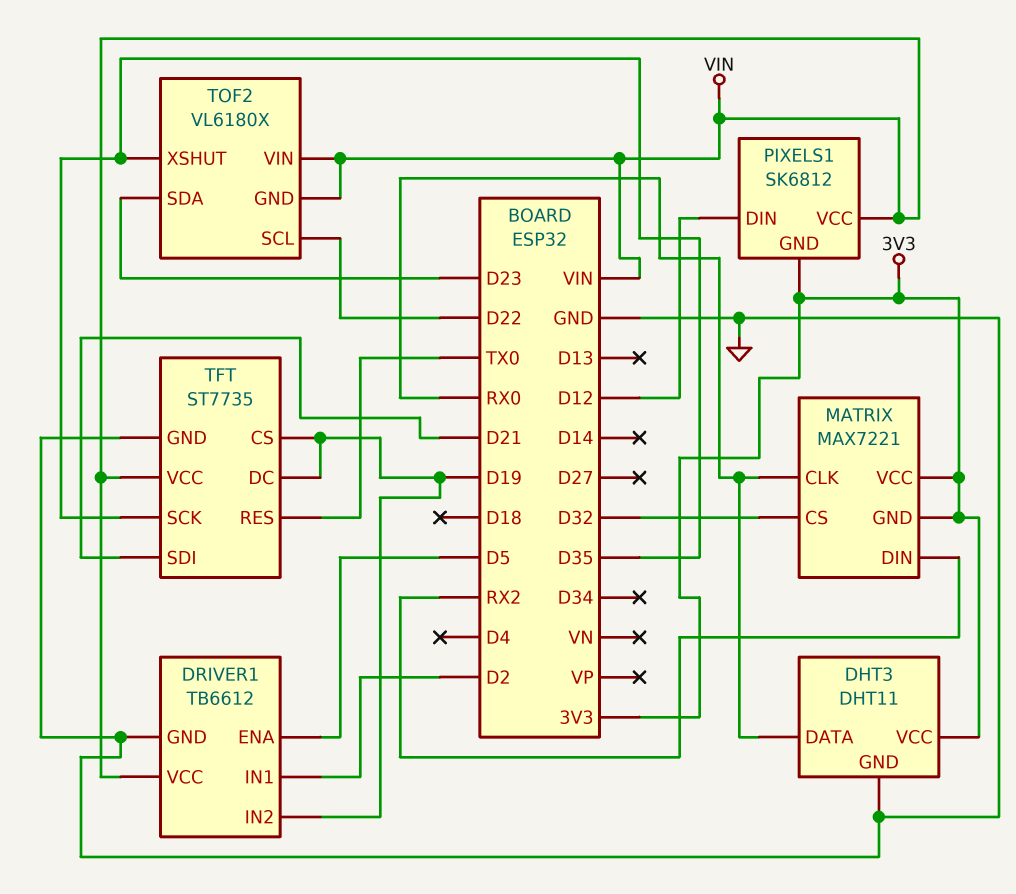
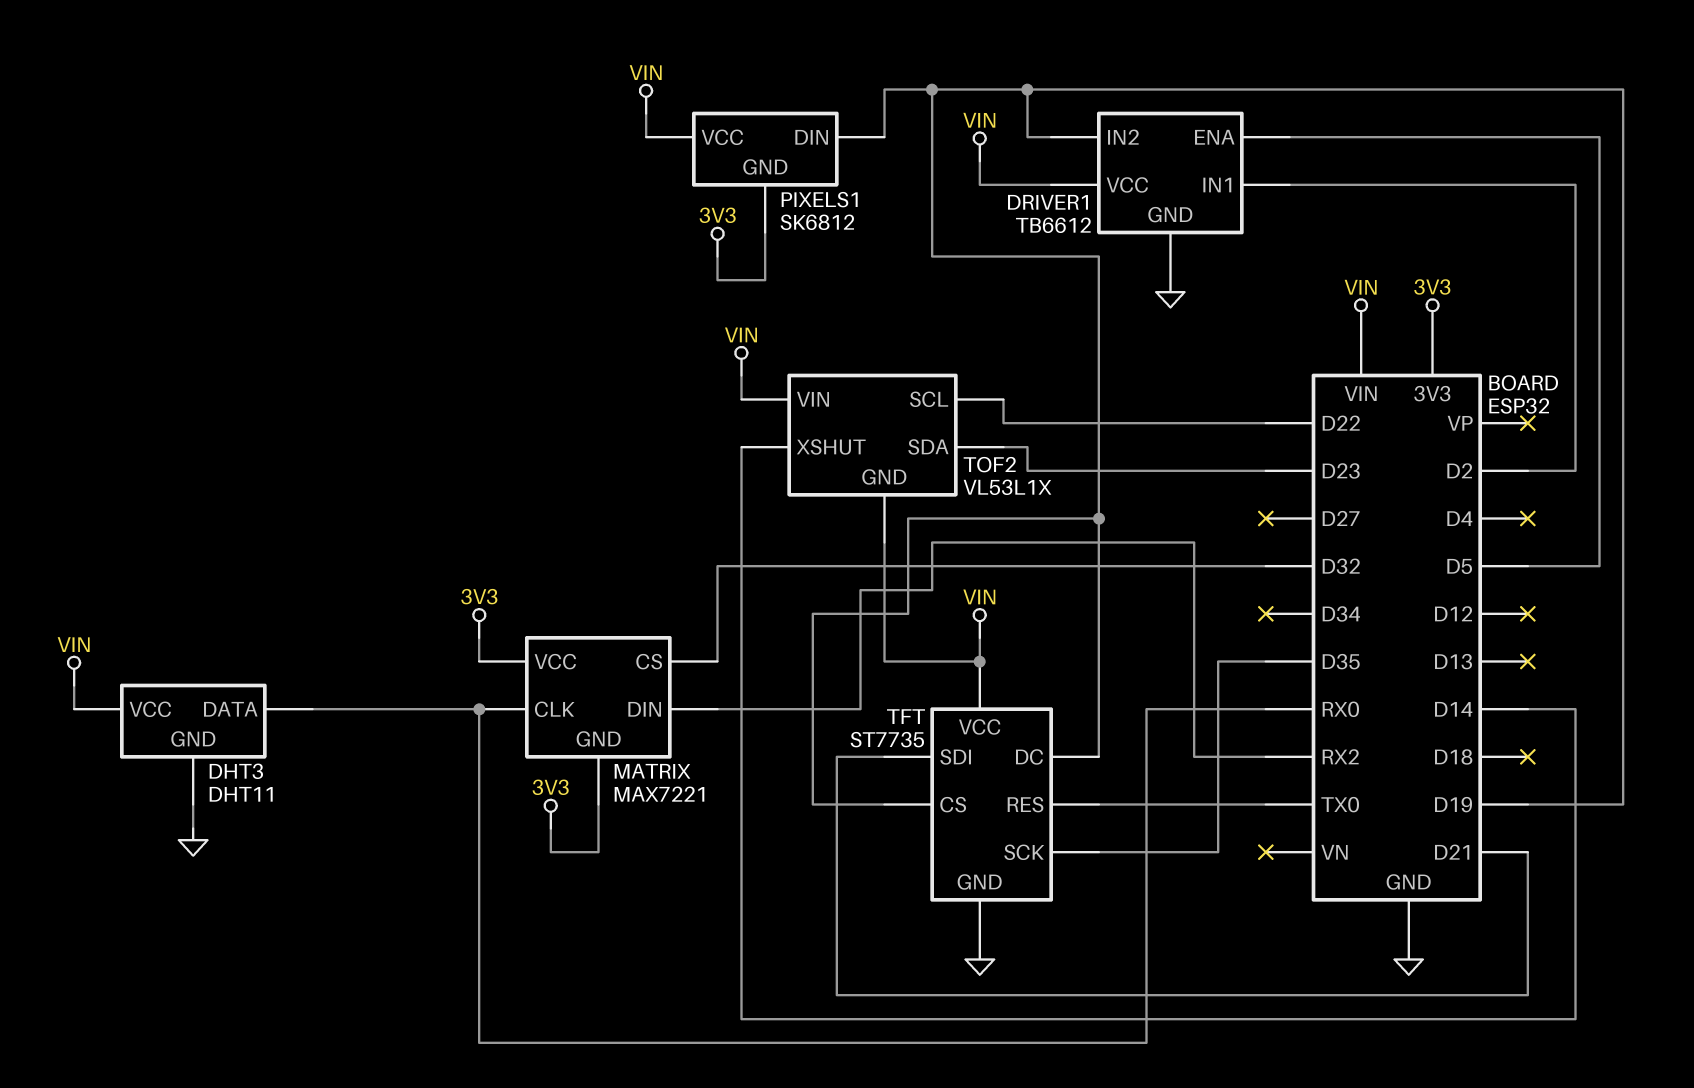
DHT3 pin VCC: 3V3 -> VIN
PIXELS1 pin DIN: D12 -> D19
TOF2: VL6180X -> VL53L1X
TOF2 pin XSHUT: D35 -> D14

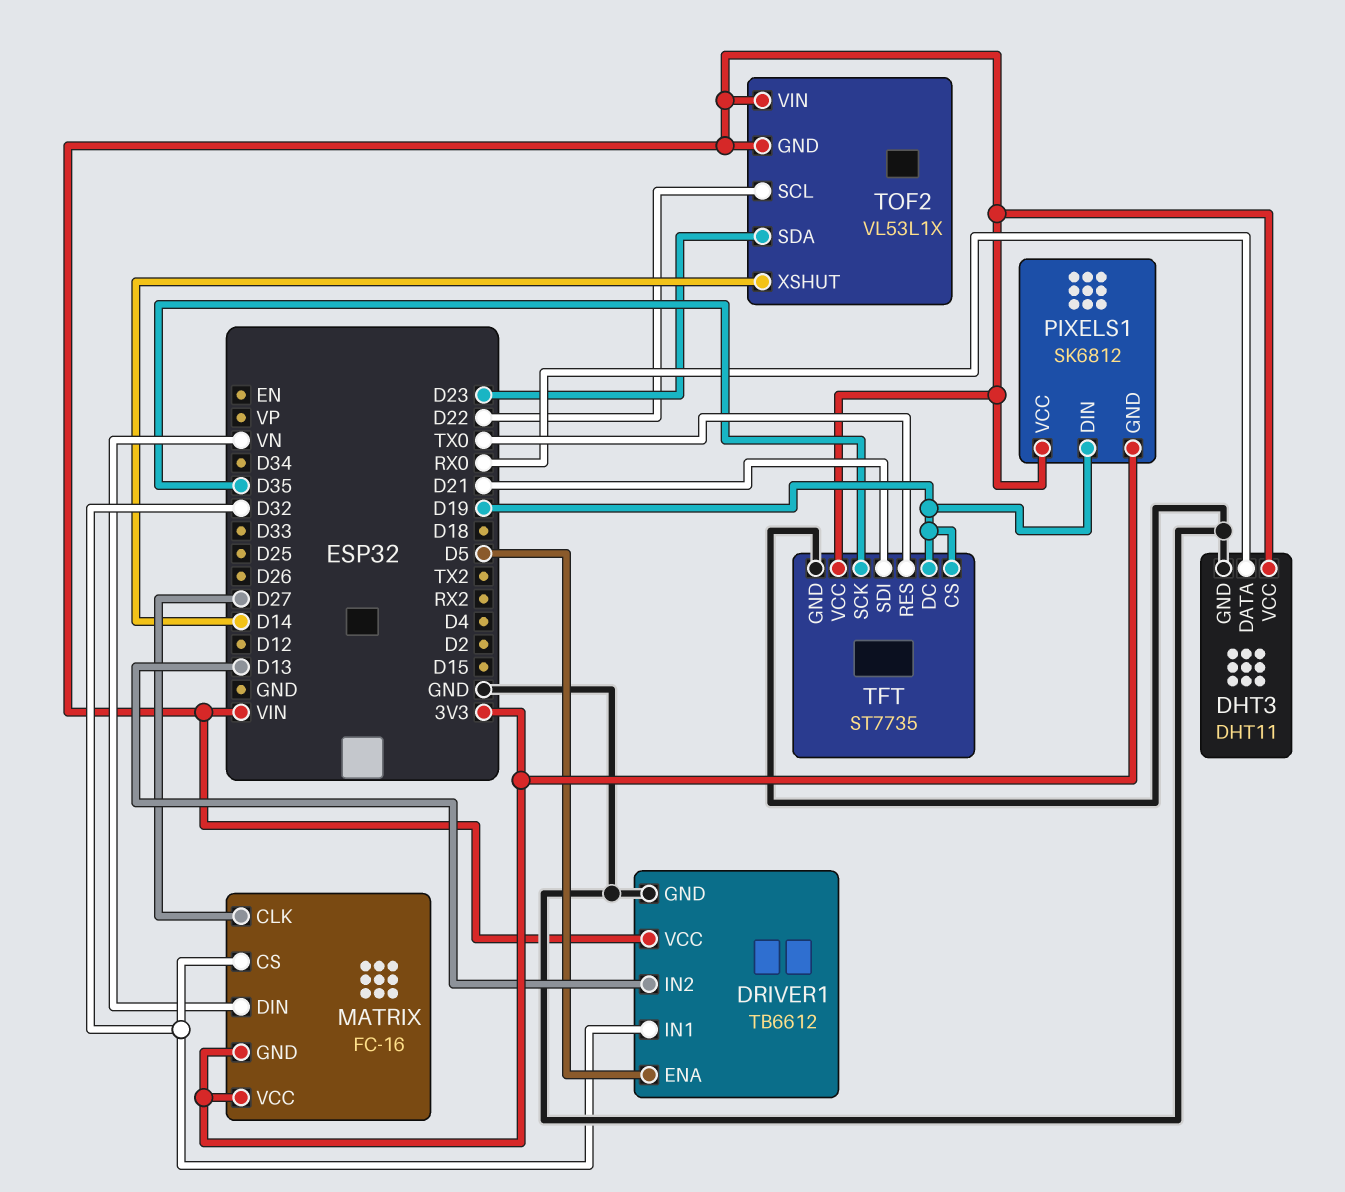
DRIVER1 pin IN1: D2 -> D32
DRIVER1 pin IN2: D19 -> D13
MATRIX: MAX7221 -> FC-16
MATRIX pin CLK: RX0 -> D27
MATRIX pin DIN: RX2 -> VN

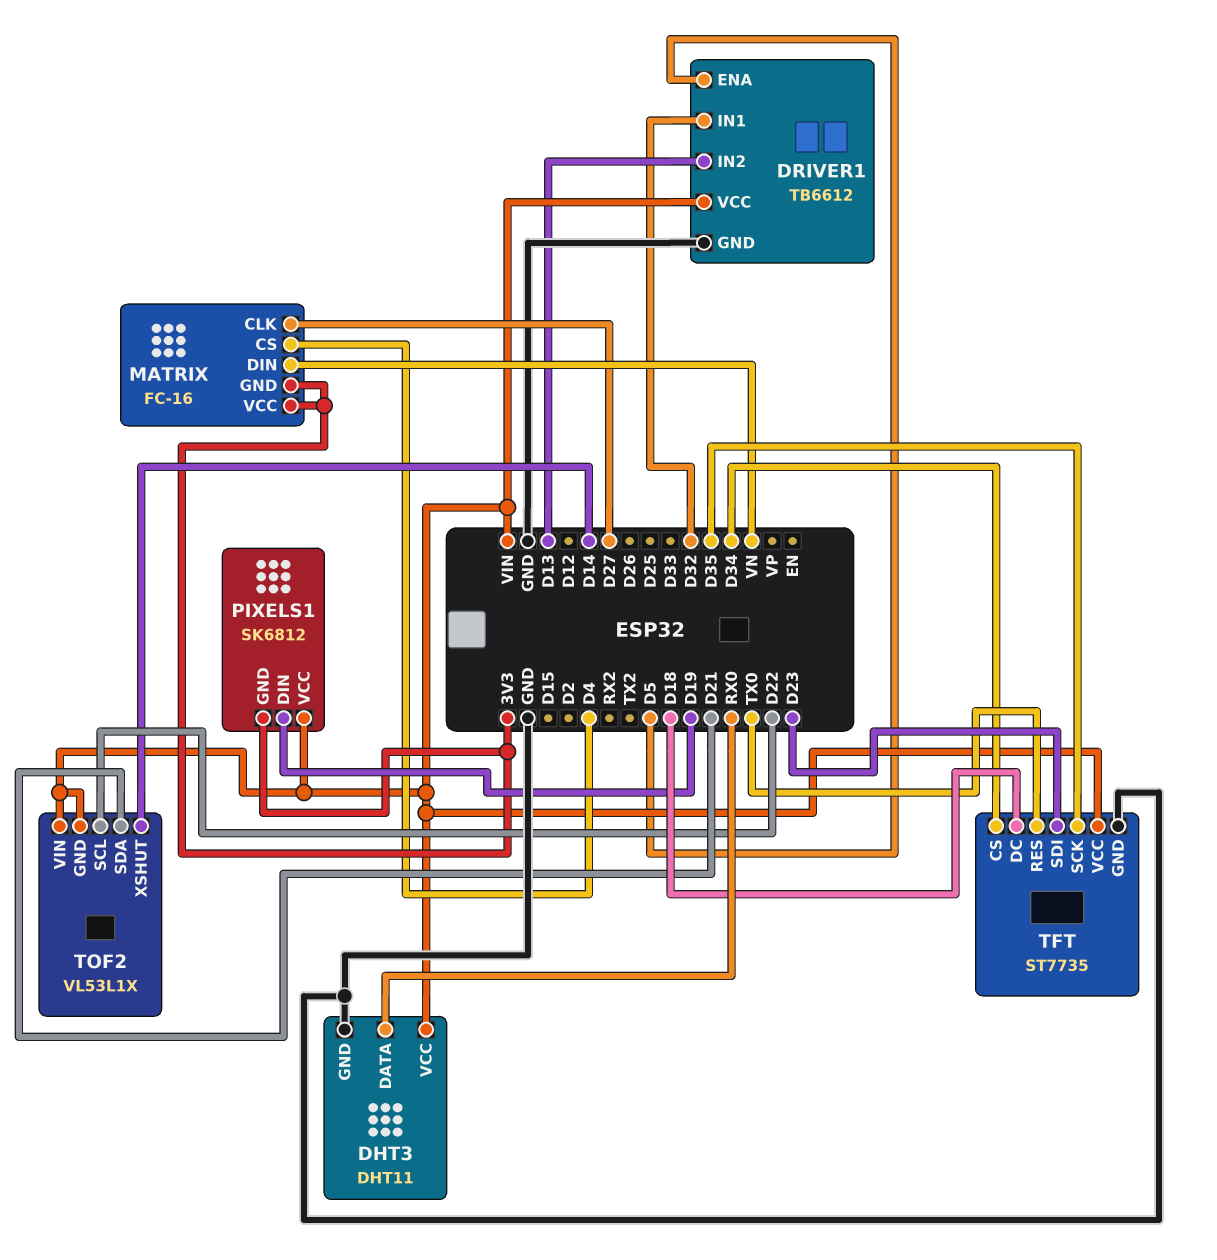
MATRIX pin CS: D32 -> D4
TFT pin CS: D19 -> D34
TFT pin DC: D19 -> D18
TFT pin SDI: D21 -> D23
TOF2 pin SDA: D23 -> D21

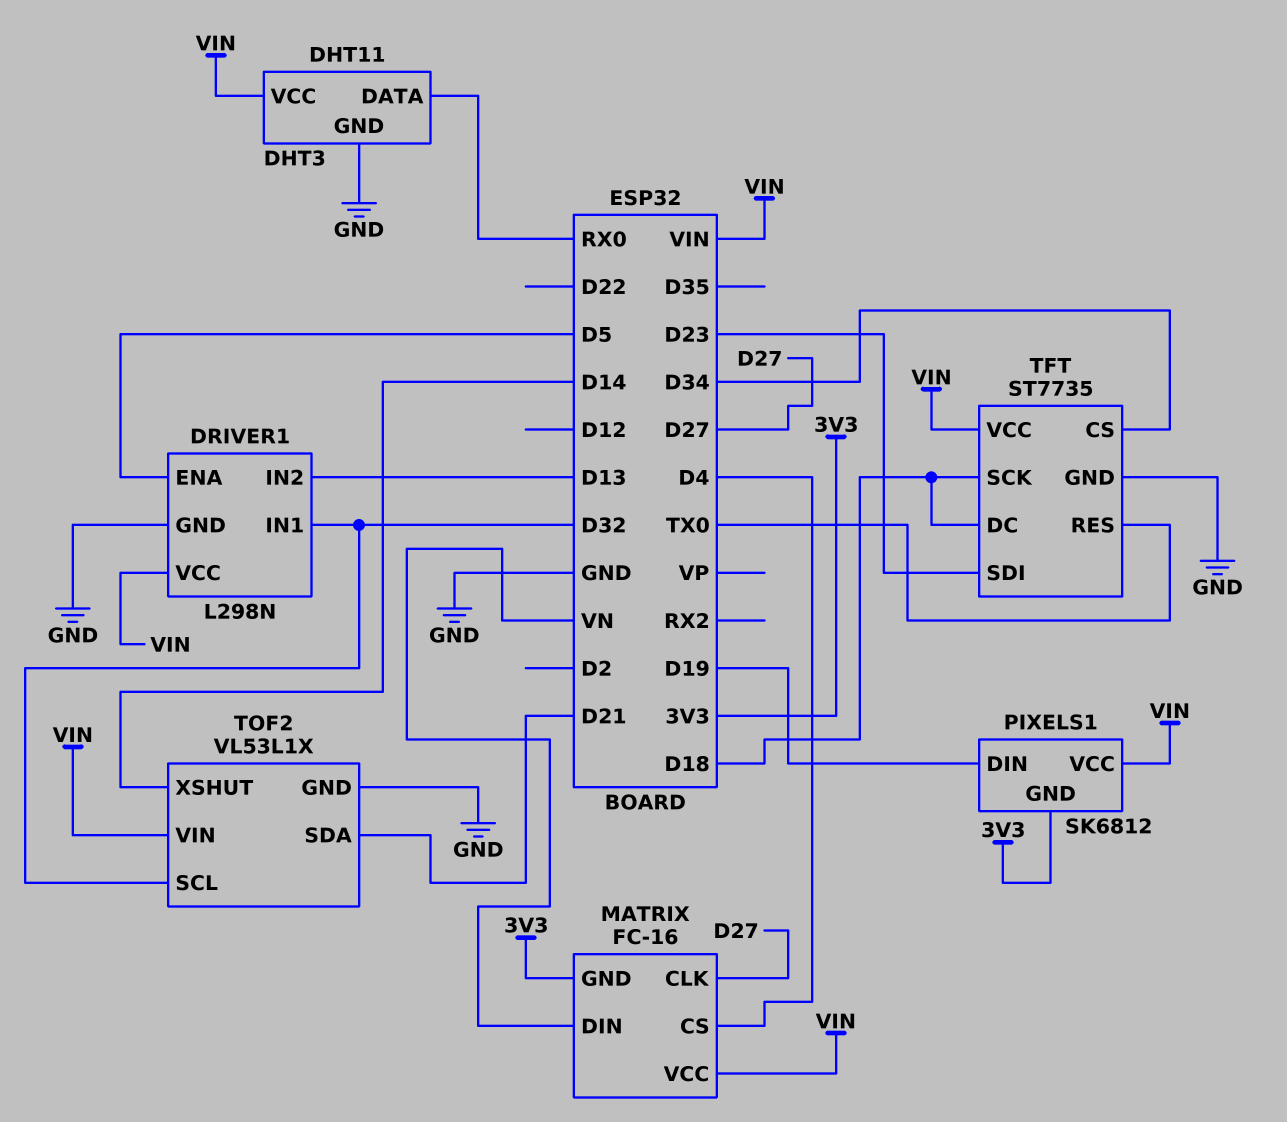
DRIVER1: TB6612 -> L298N
MATRIX pin VCC: 3V3 -> VIN
TFT pin SCK: D35 -> D18
TOF2 pin GND: VIN -> GND
TOF2 pin SCL: D22 -> D32

